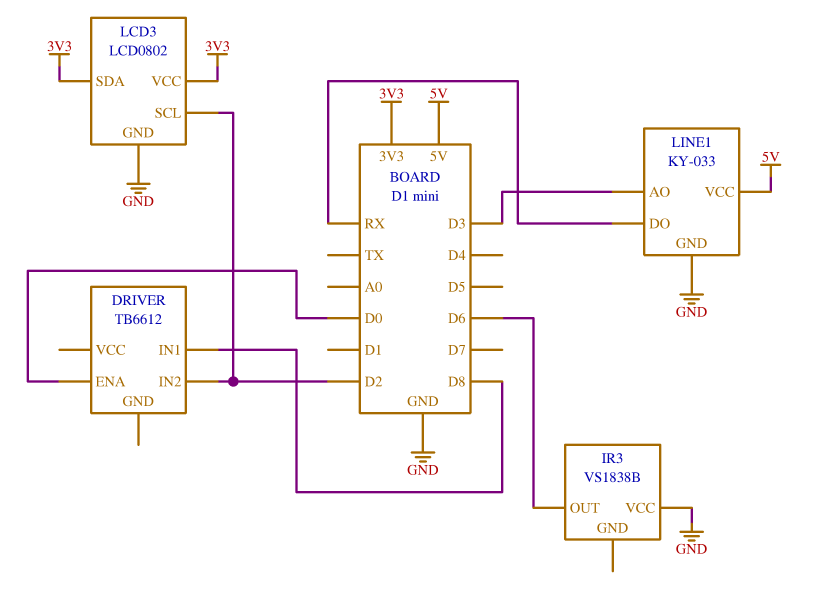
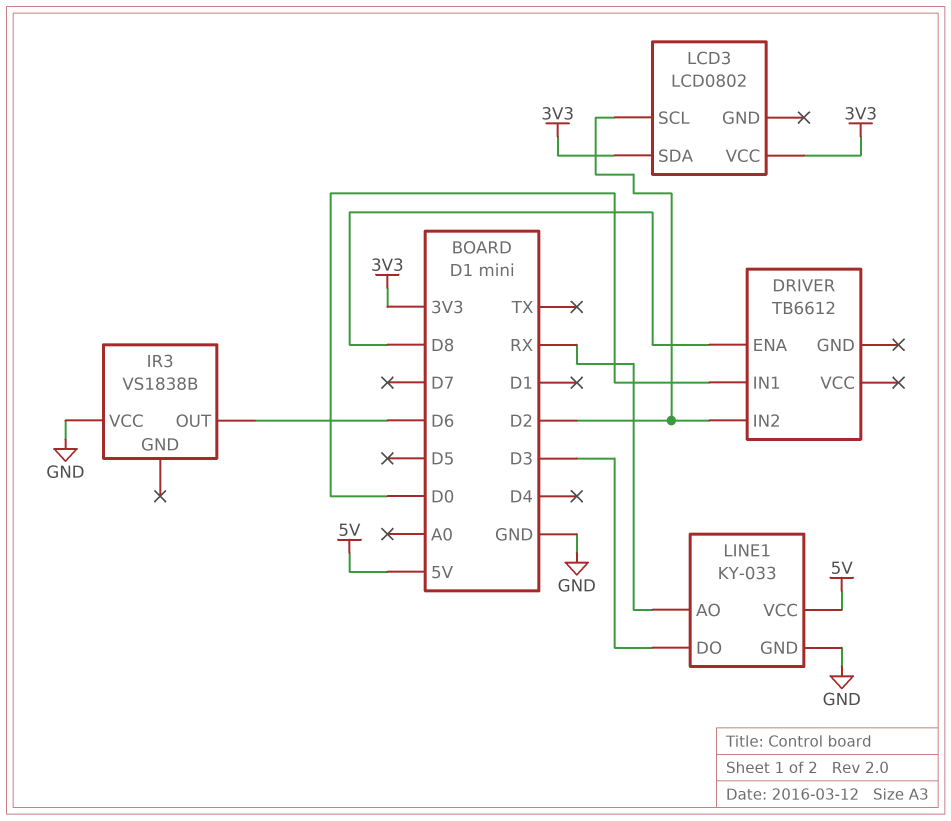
DRIVER pin ENA: D0 -> D8
DRIVER pin IN1: D8 -> D0
LCD3 pin GND: GND -> none
LINE1 pin AO: D3 -> RX
LINE1 pin DO: RX -> D3

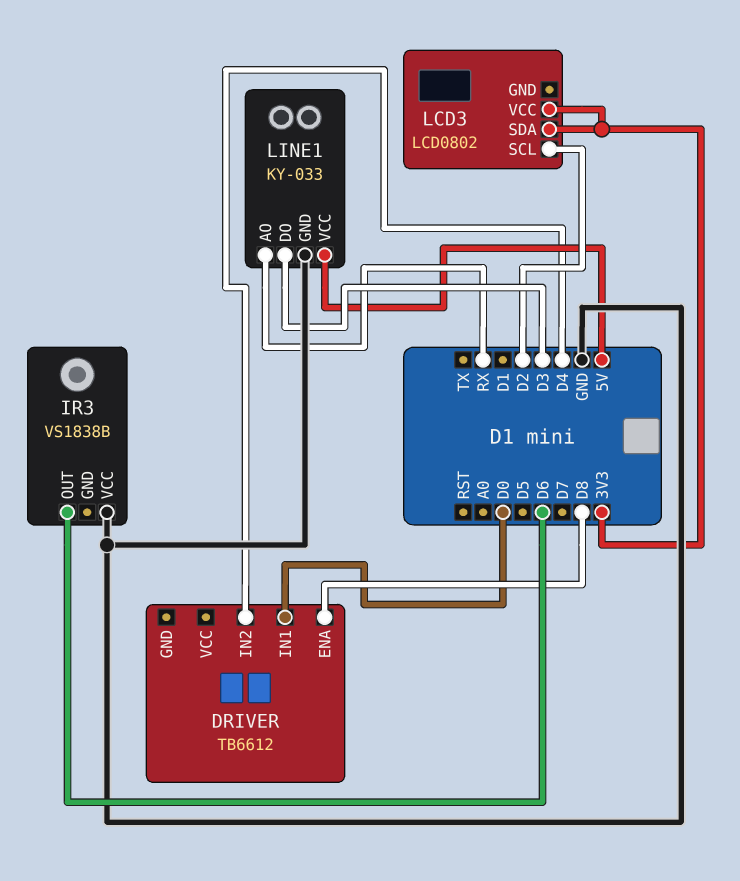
DRIVER pin IN2: D2 -> D4

